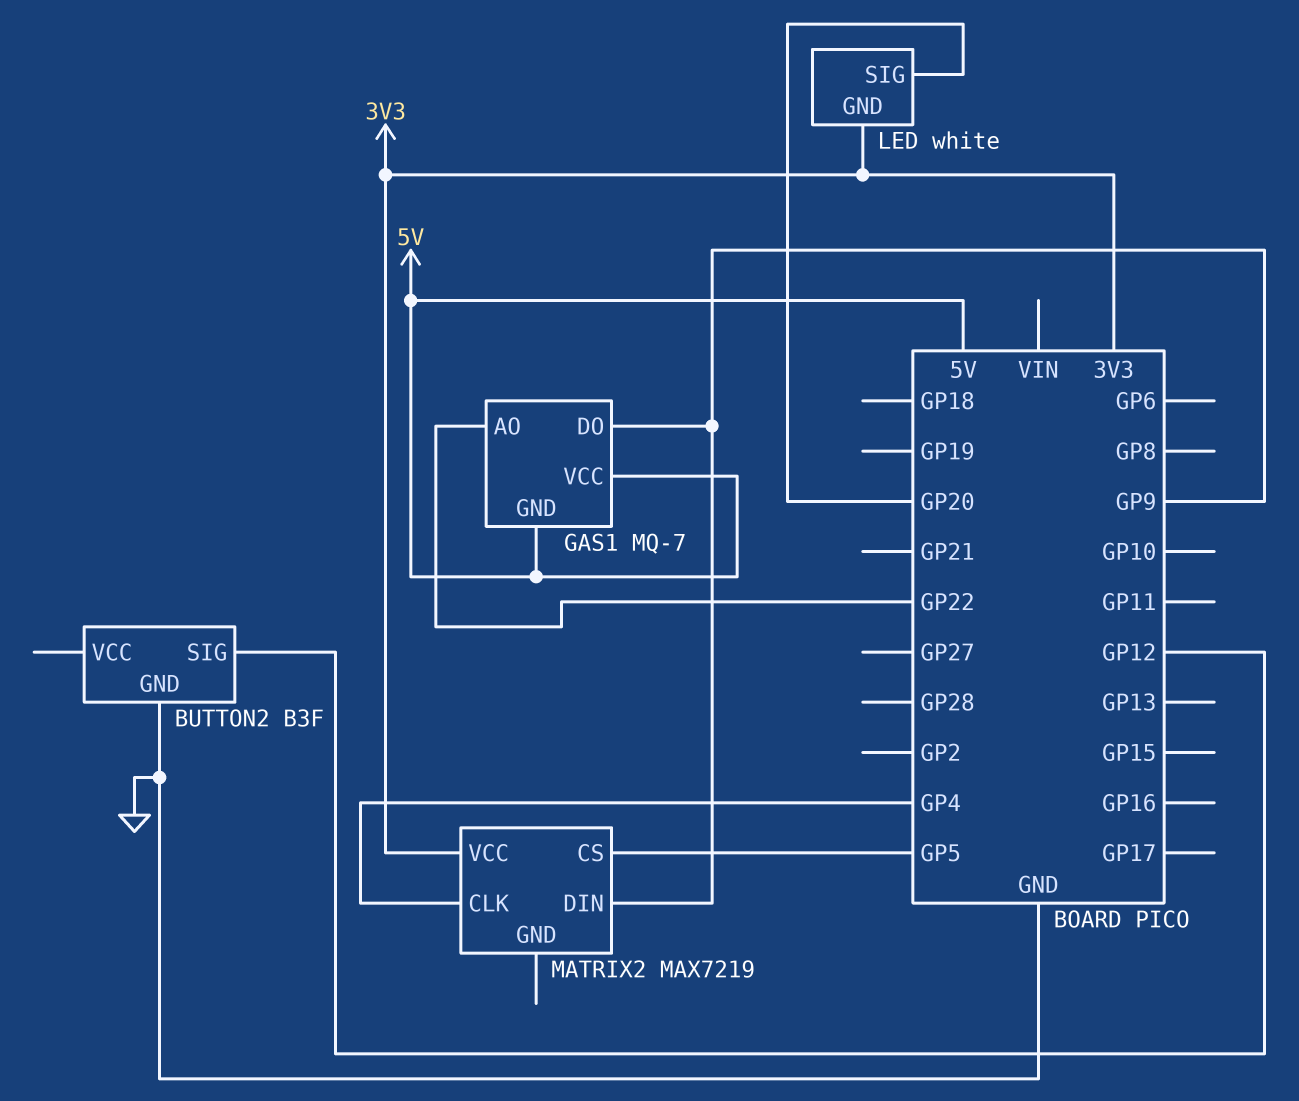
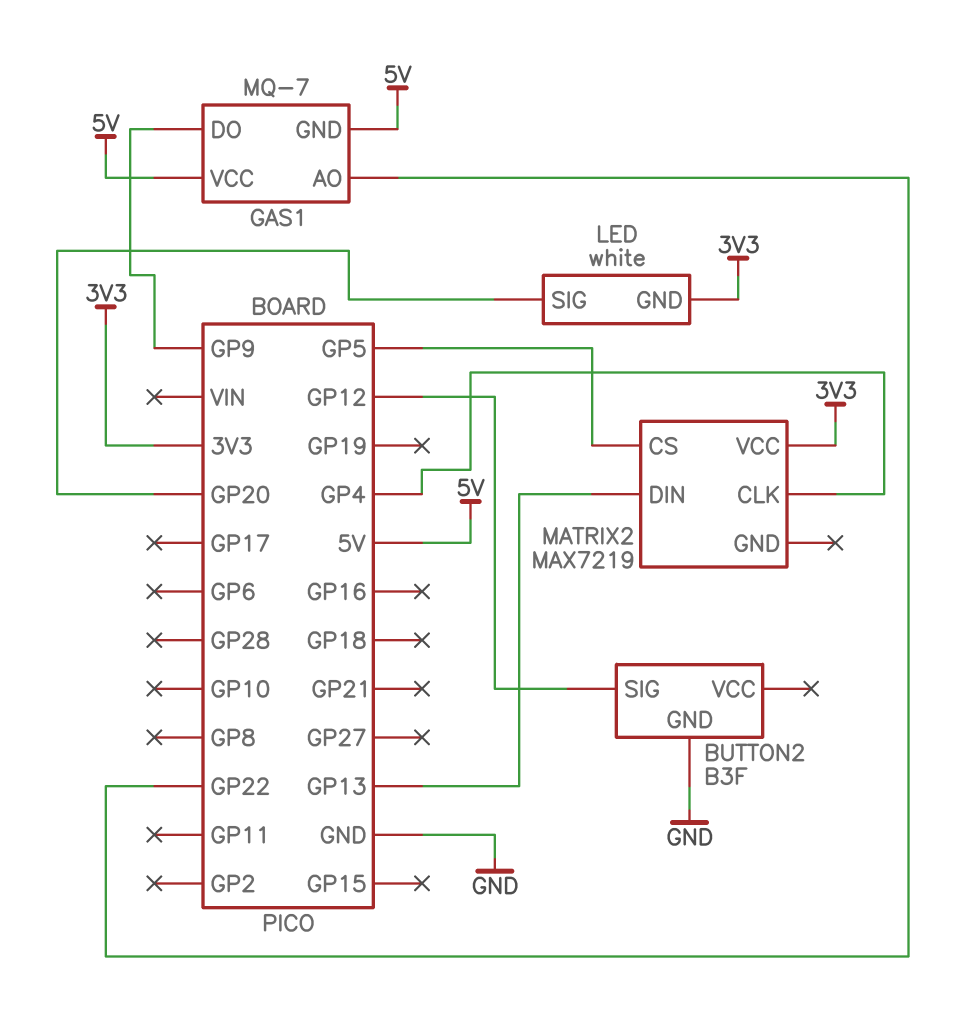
MATRIX2 pin DIN: GP9 -> GP13

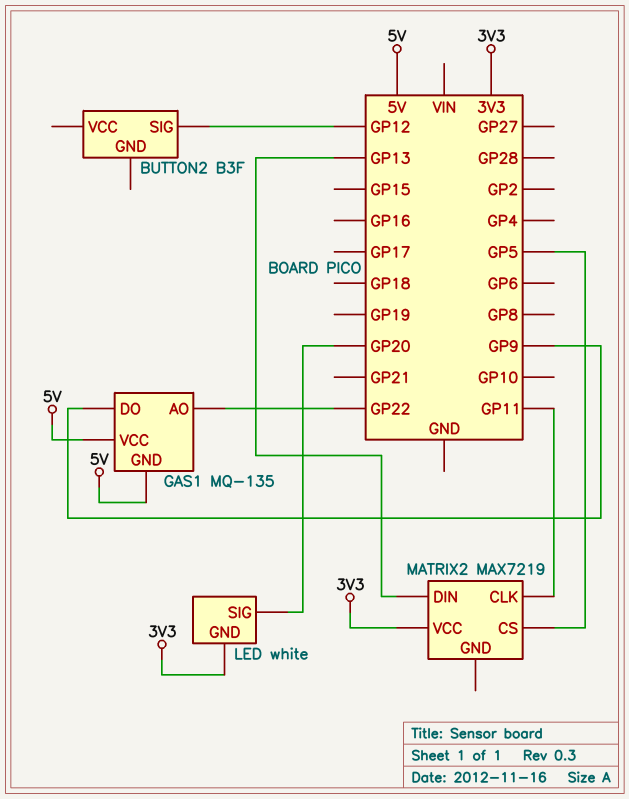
BUTTON2 pin GND: GND -> none
GAS1: MQ-7 -> MQ-135
MATRIX2 pin CLK: GP4 -> GP11

